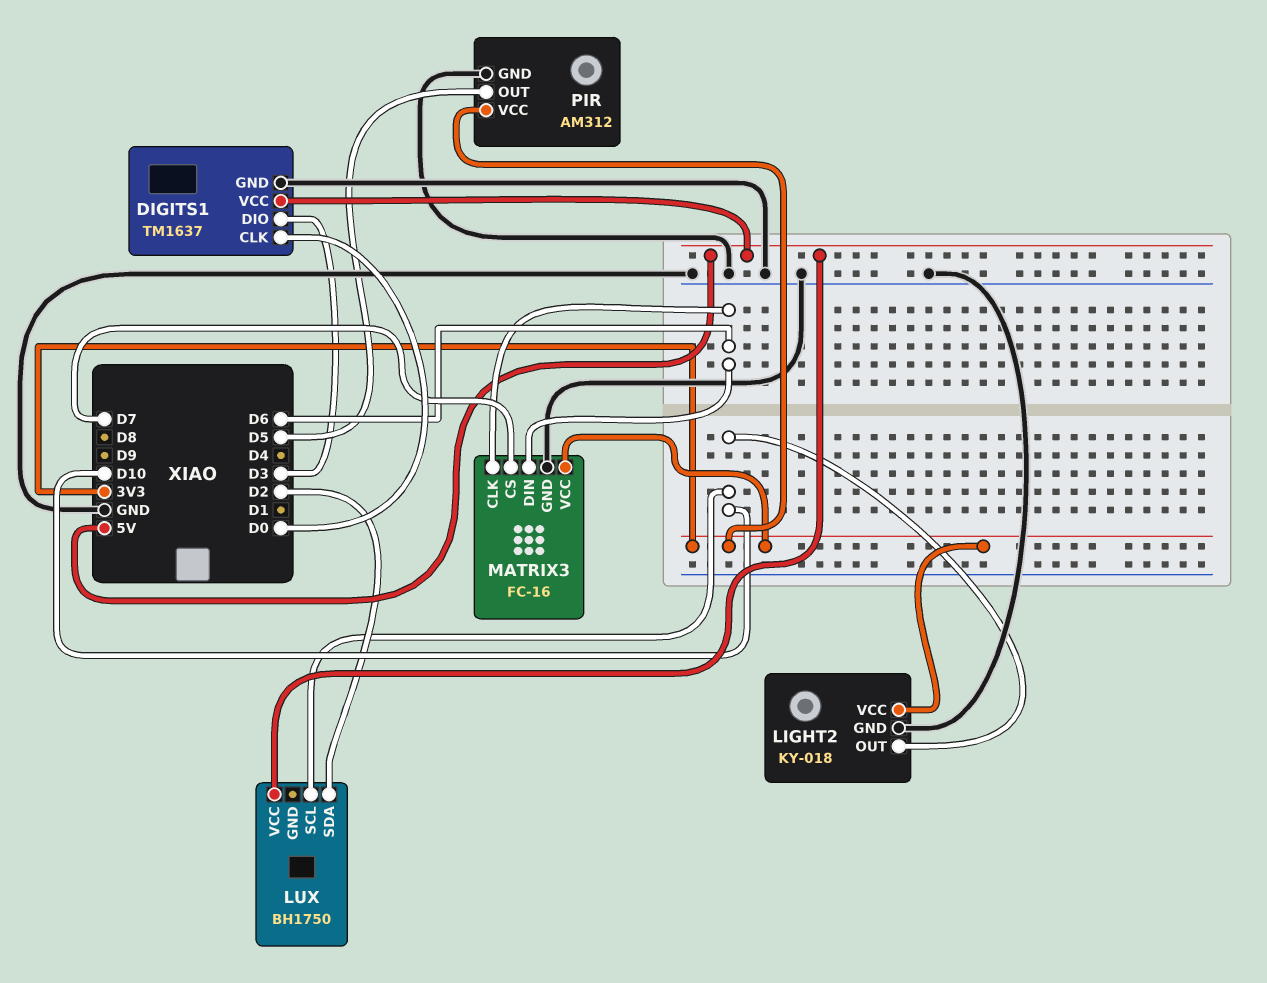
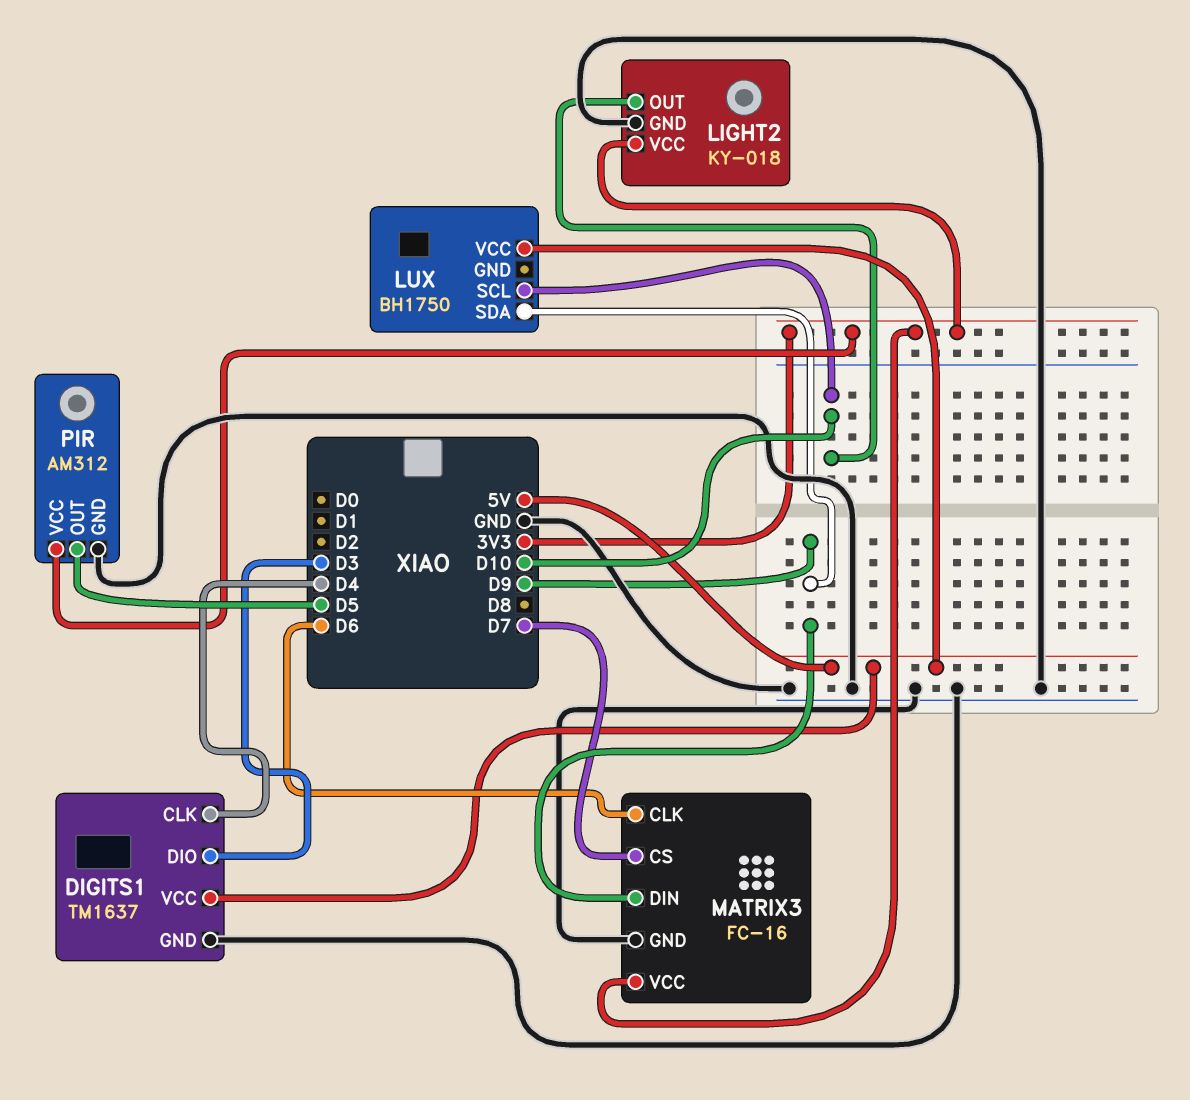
DIGITS1 pin CLK: D0 -> D4
LUX pin SDA: D2 -> D9
MATRIX3 pin DIN: D6 -> D9

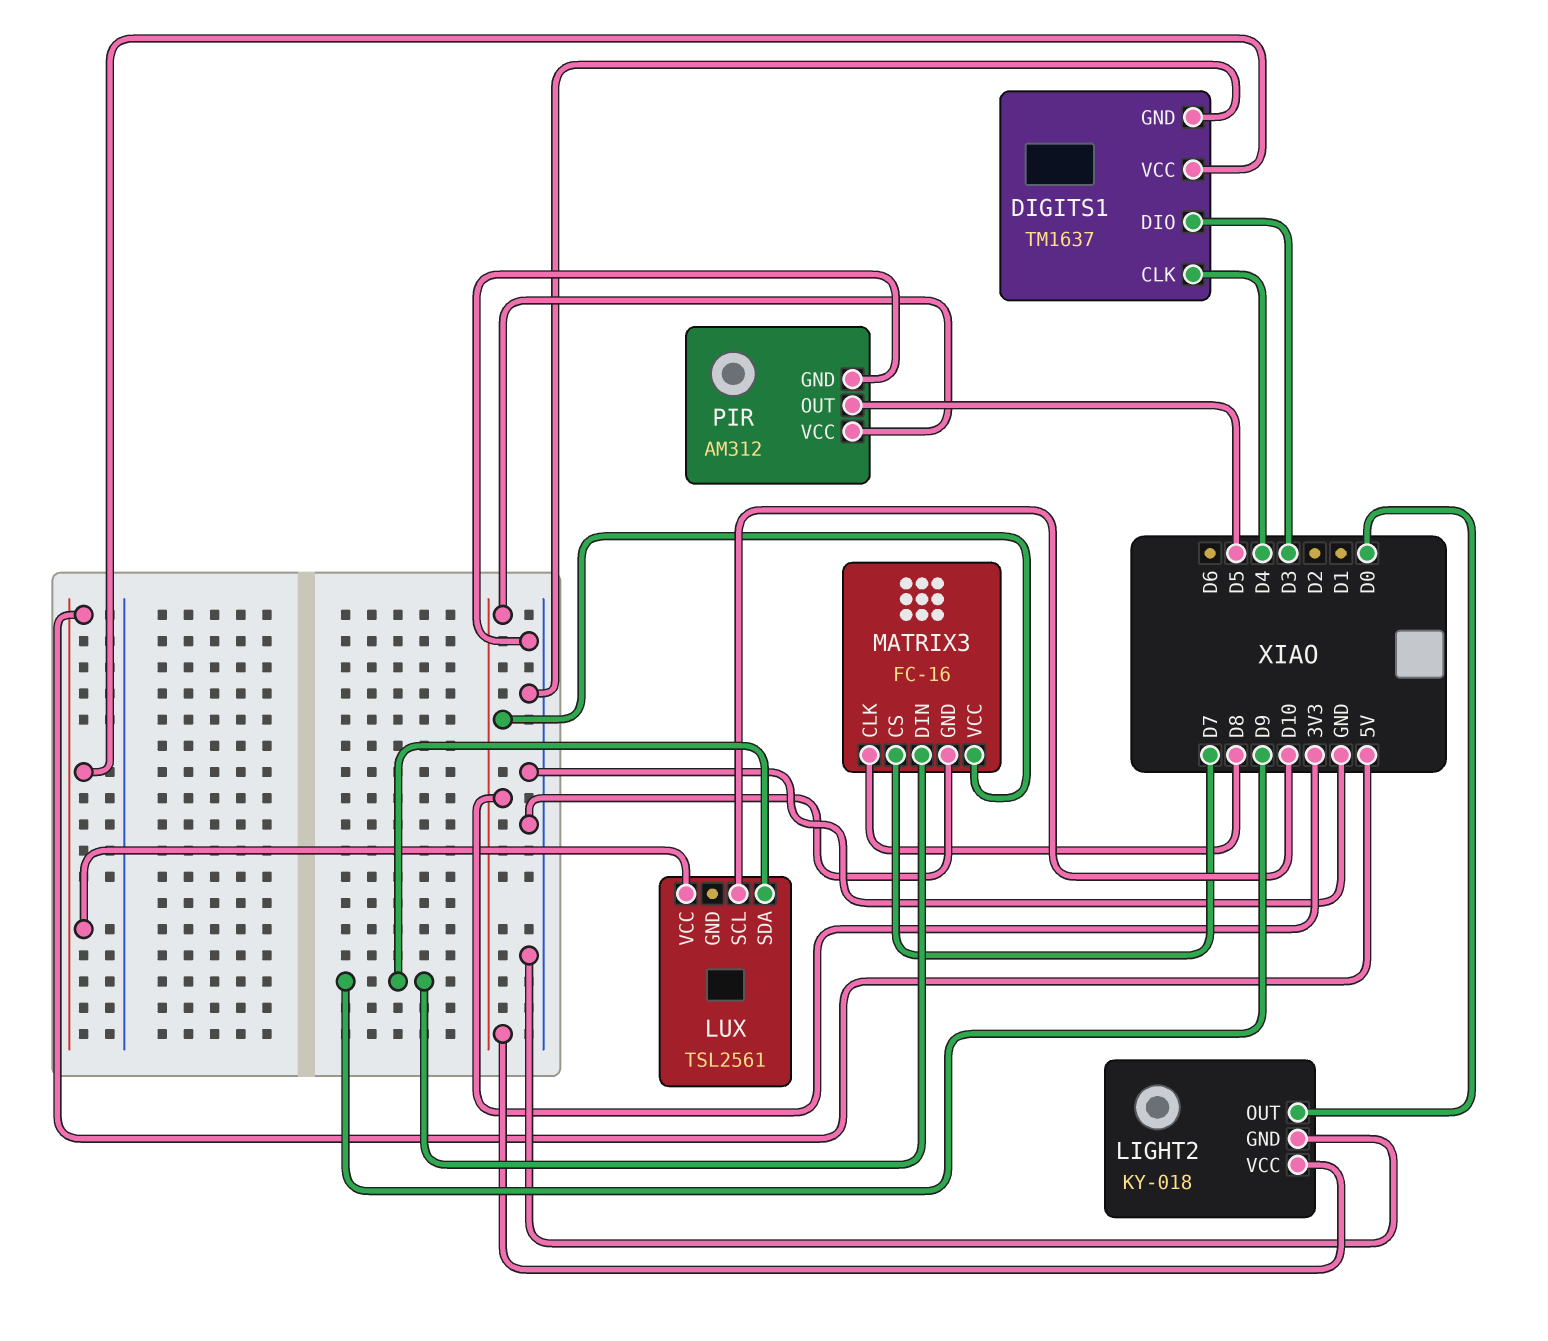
LIGHT2 pin OUT: D10 -> D0
LUX: BH1750 -> TSL2561
MATRIX3 pin CLK: D6 -> D8

